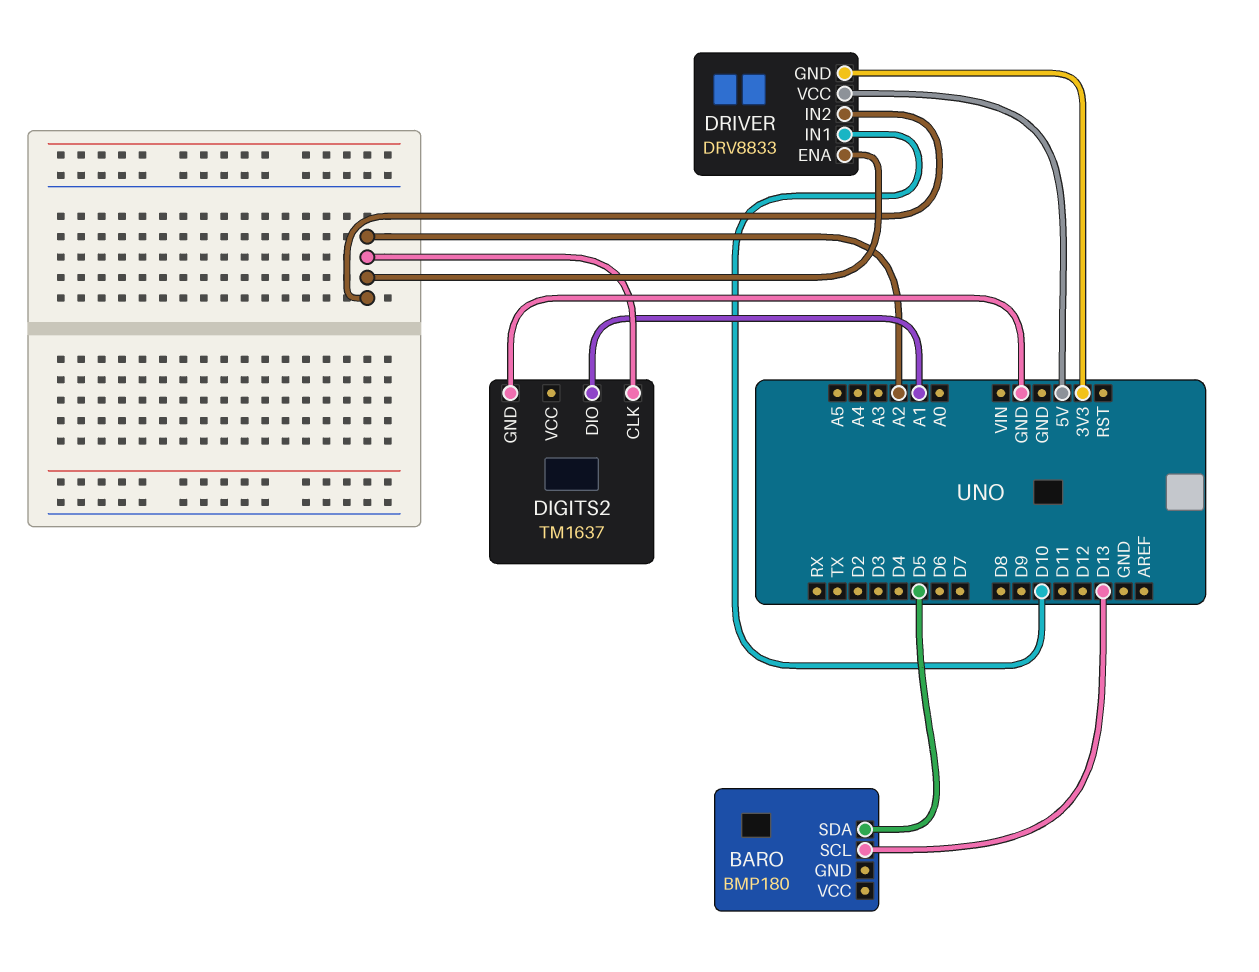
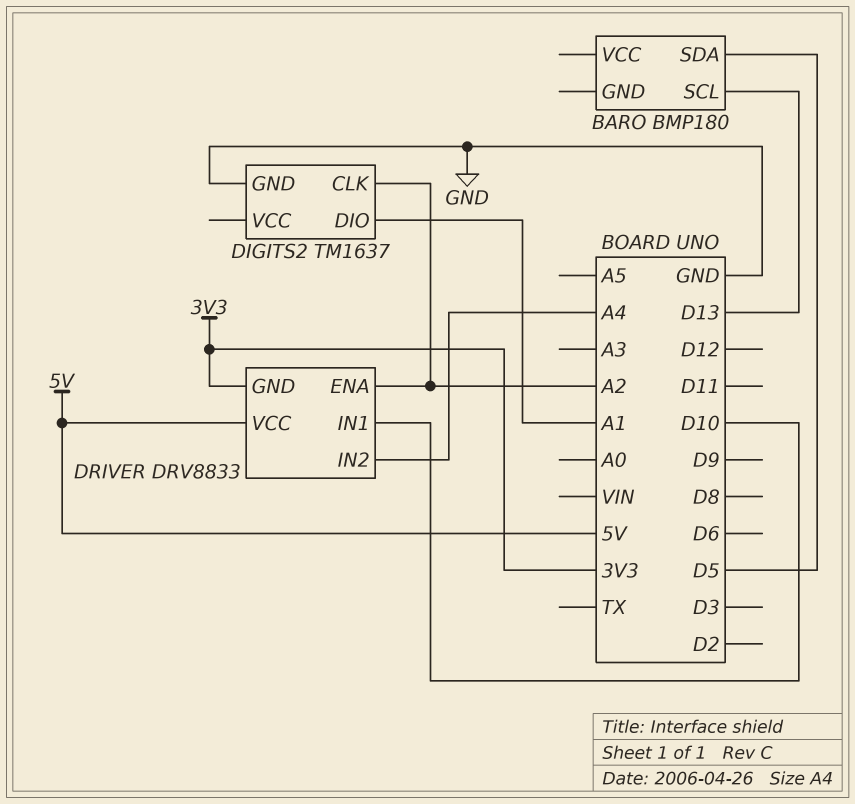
DRIVER pin IN2: A2 -> A4

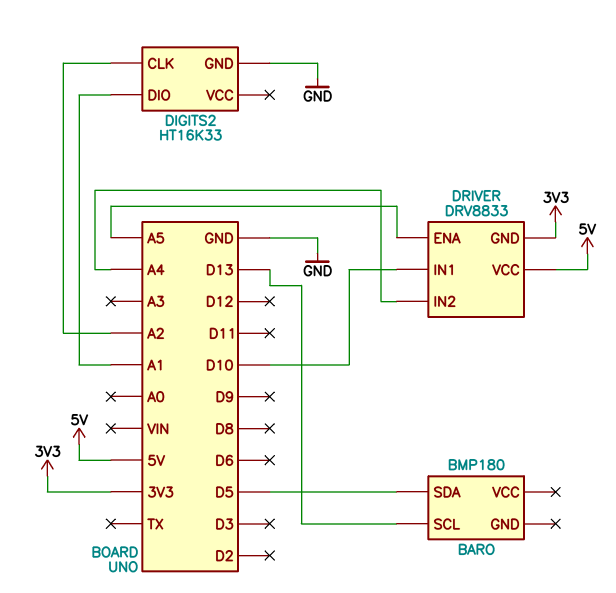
DIGITS2: TM1637 -> HT16K33
DRIVER pin ENA: A2 -> A5

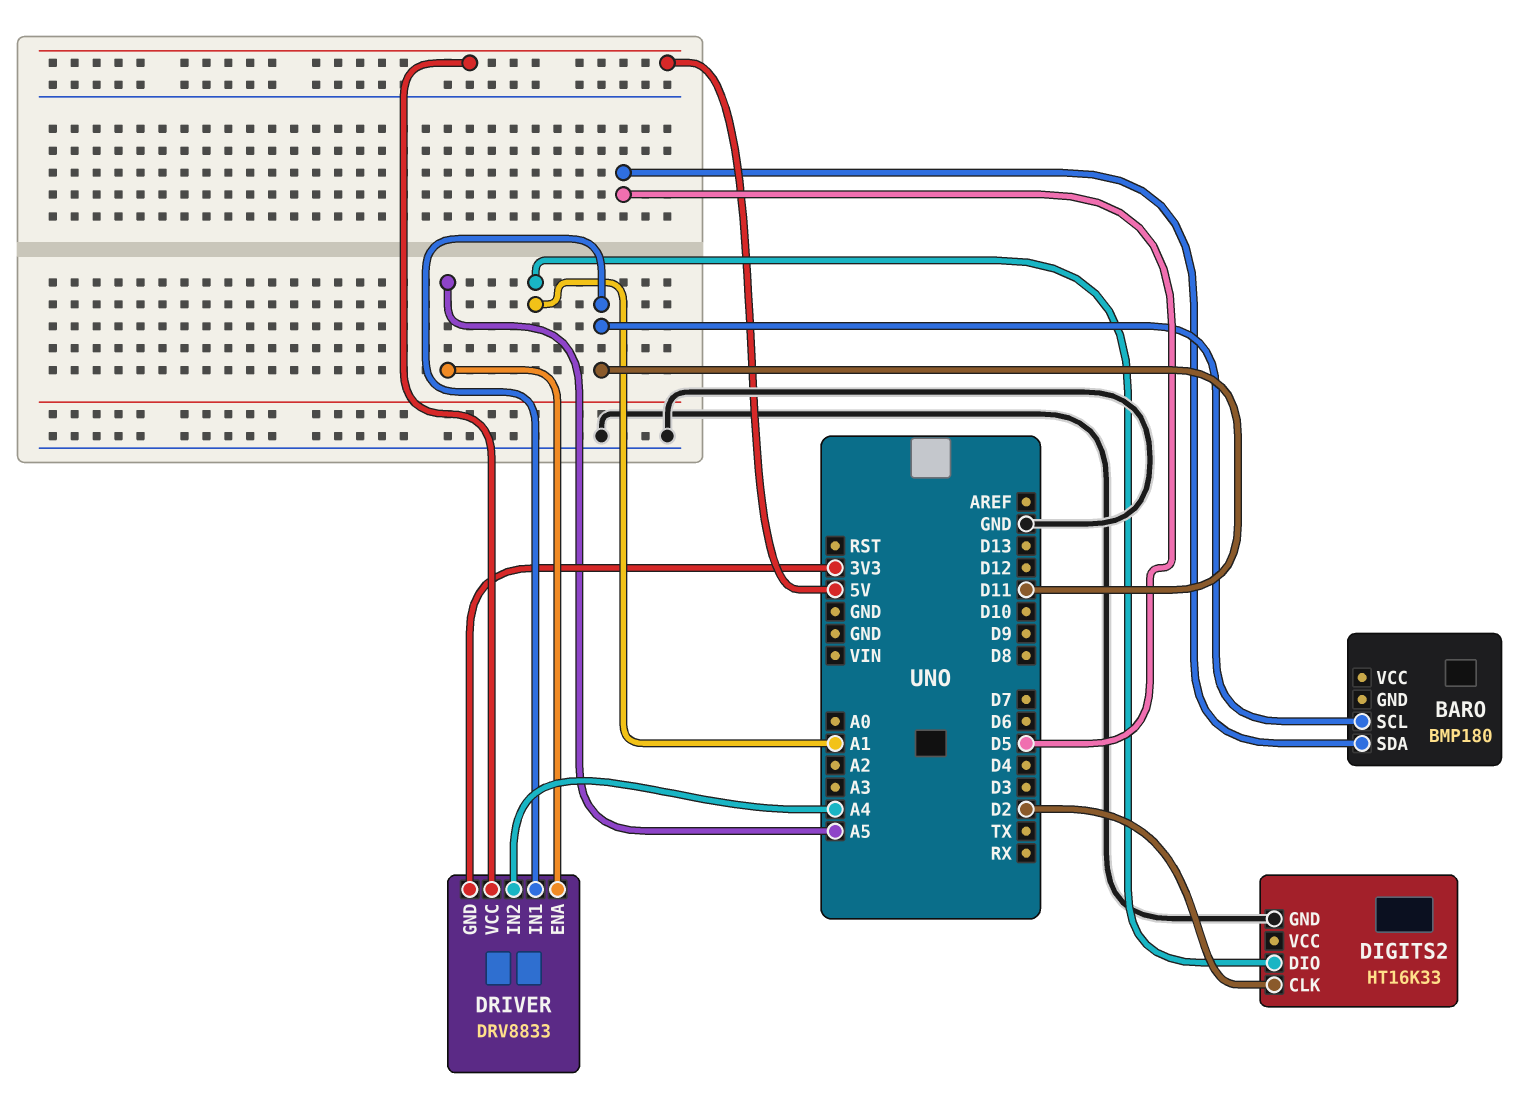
BARO pin SCL: D13 -> D11
DIGITS2 pin CLK: A2 -> D2
DRIVER pin IN1: D10 -> D11

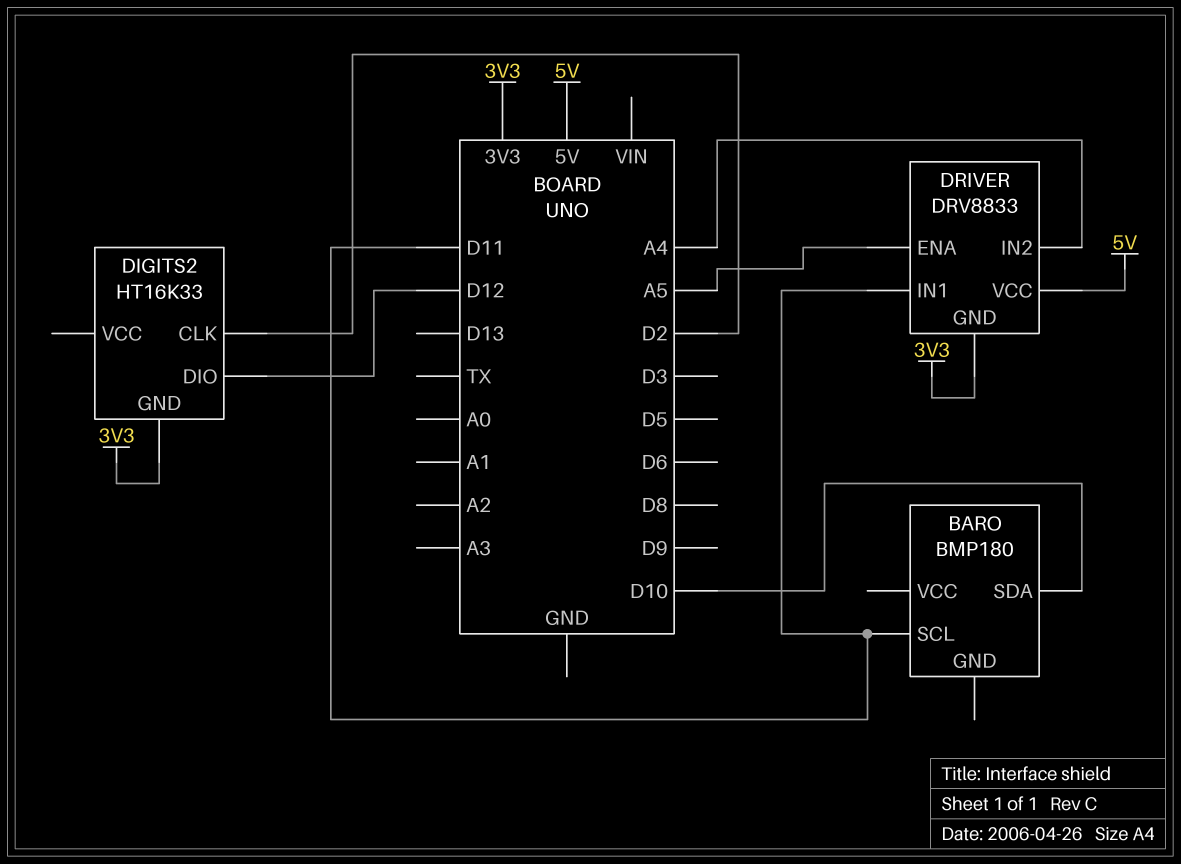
BARO pin SDA: D5 -> D10
DIGITS2 pin DIO: A1 -> D12
DIGITS2 pin GND: GND -> 3V3

